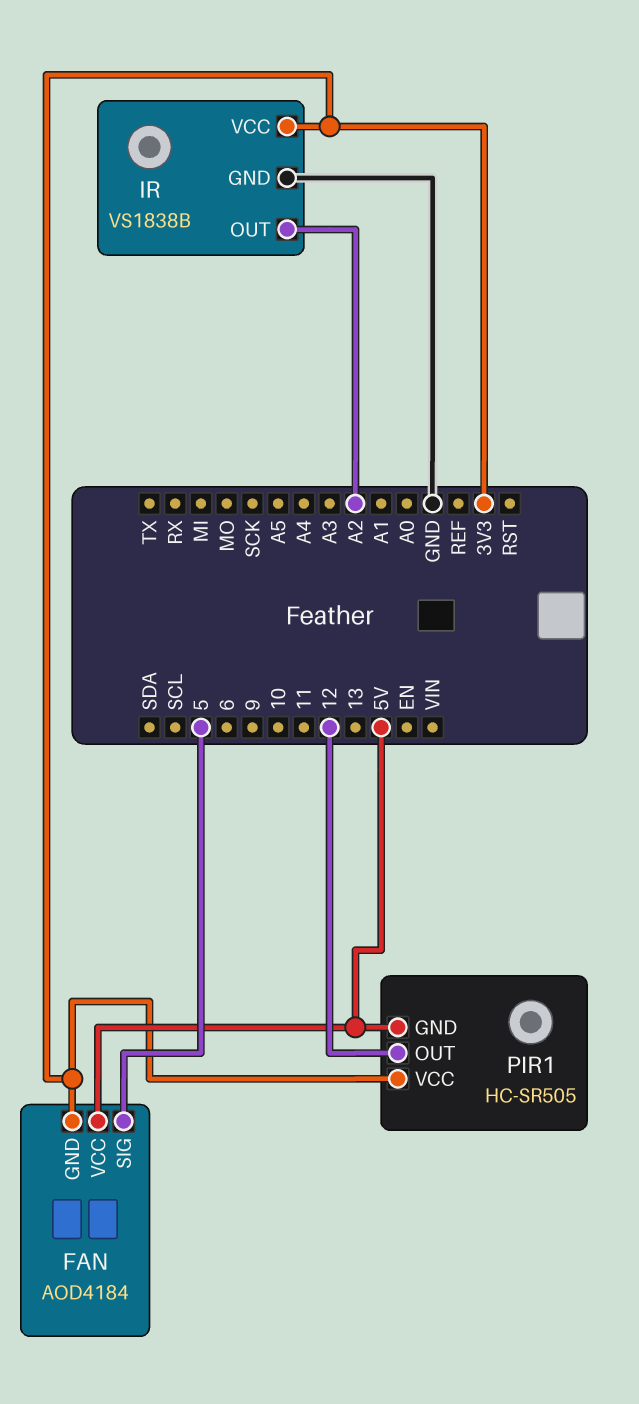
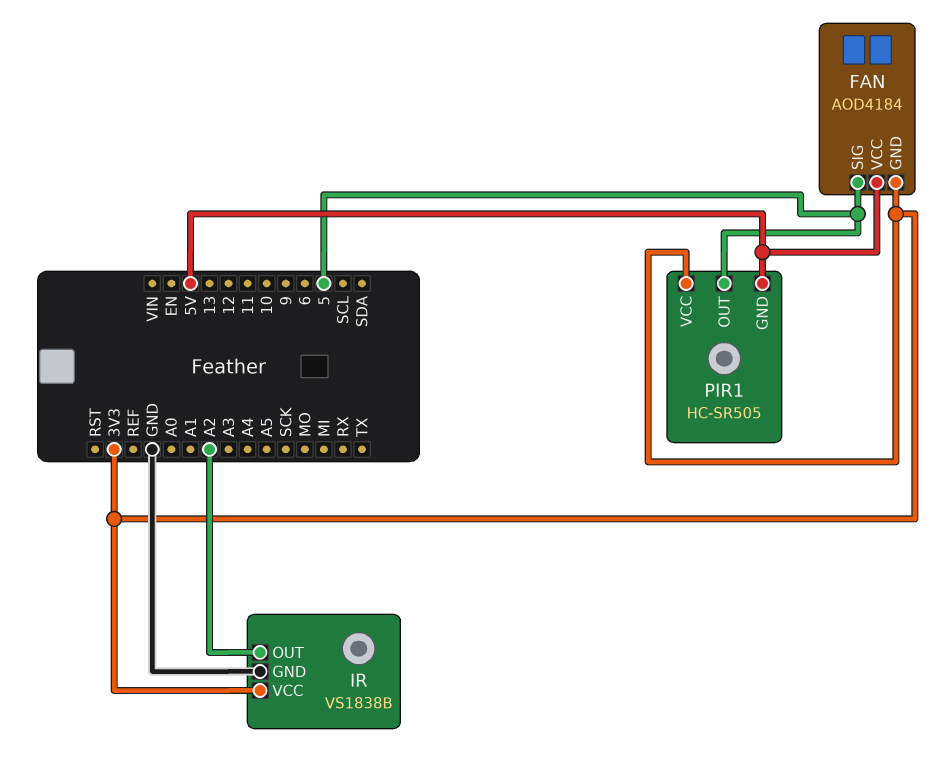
PIR1 pin OUT: 12 -> 5

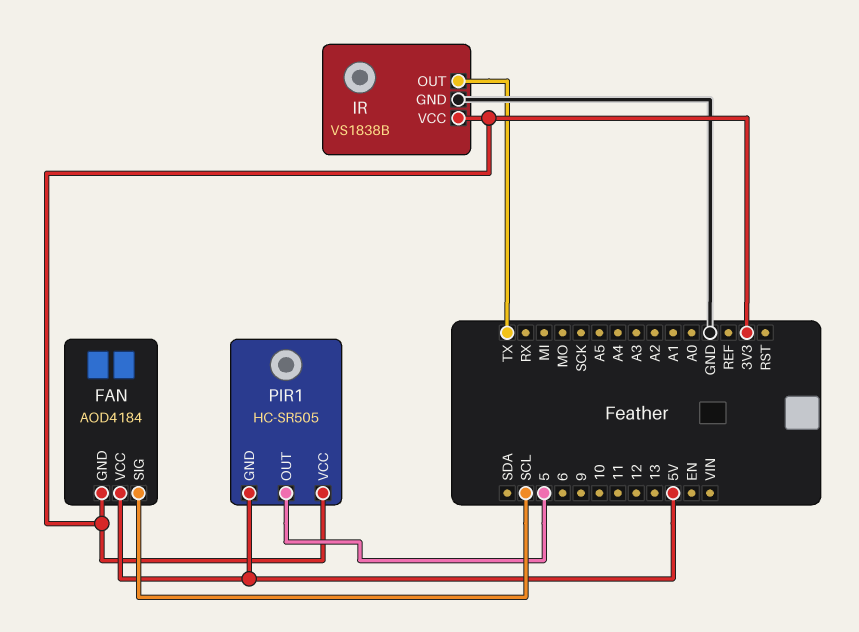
FAN pin SIG: 5 -> SCL
IR pin OUT: A2 -> TX

